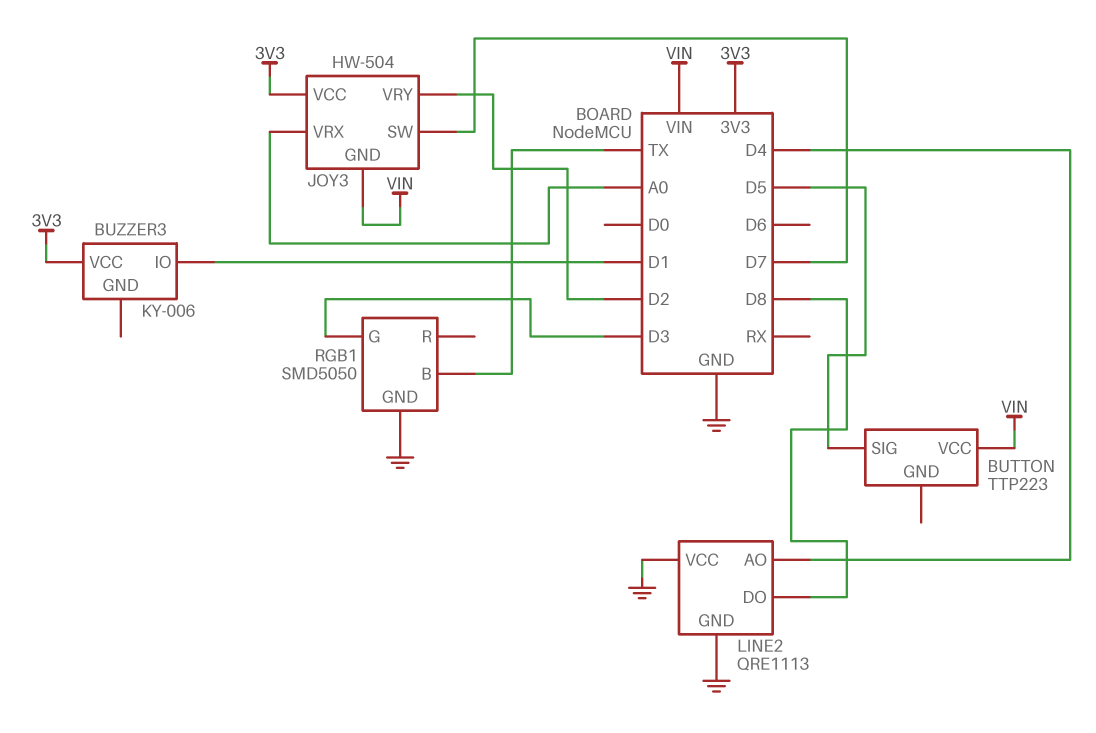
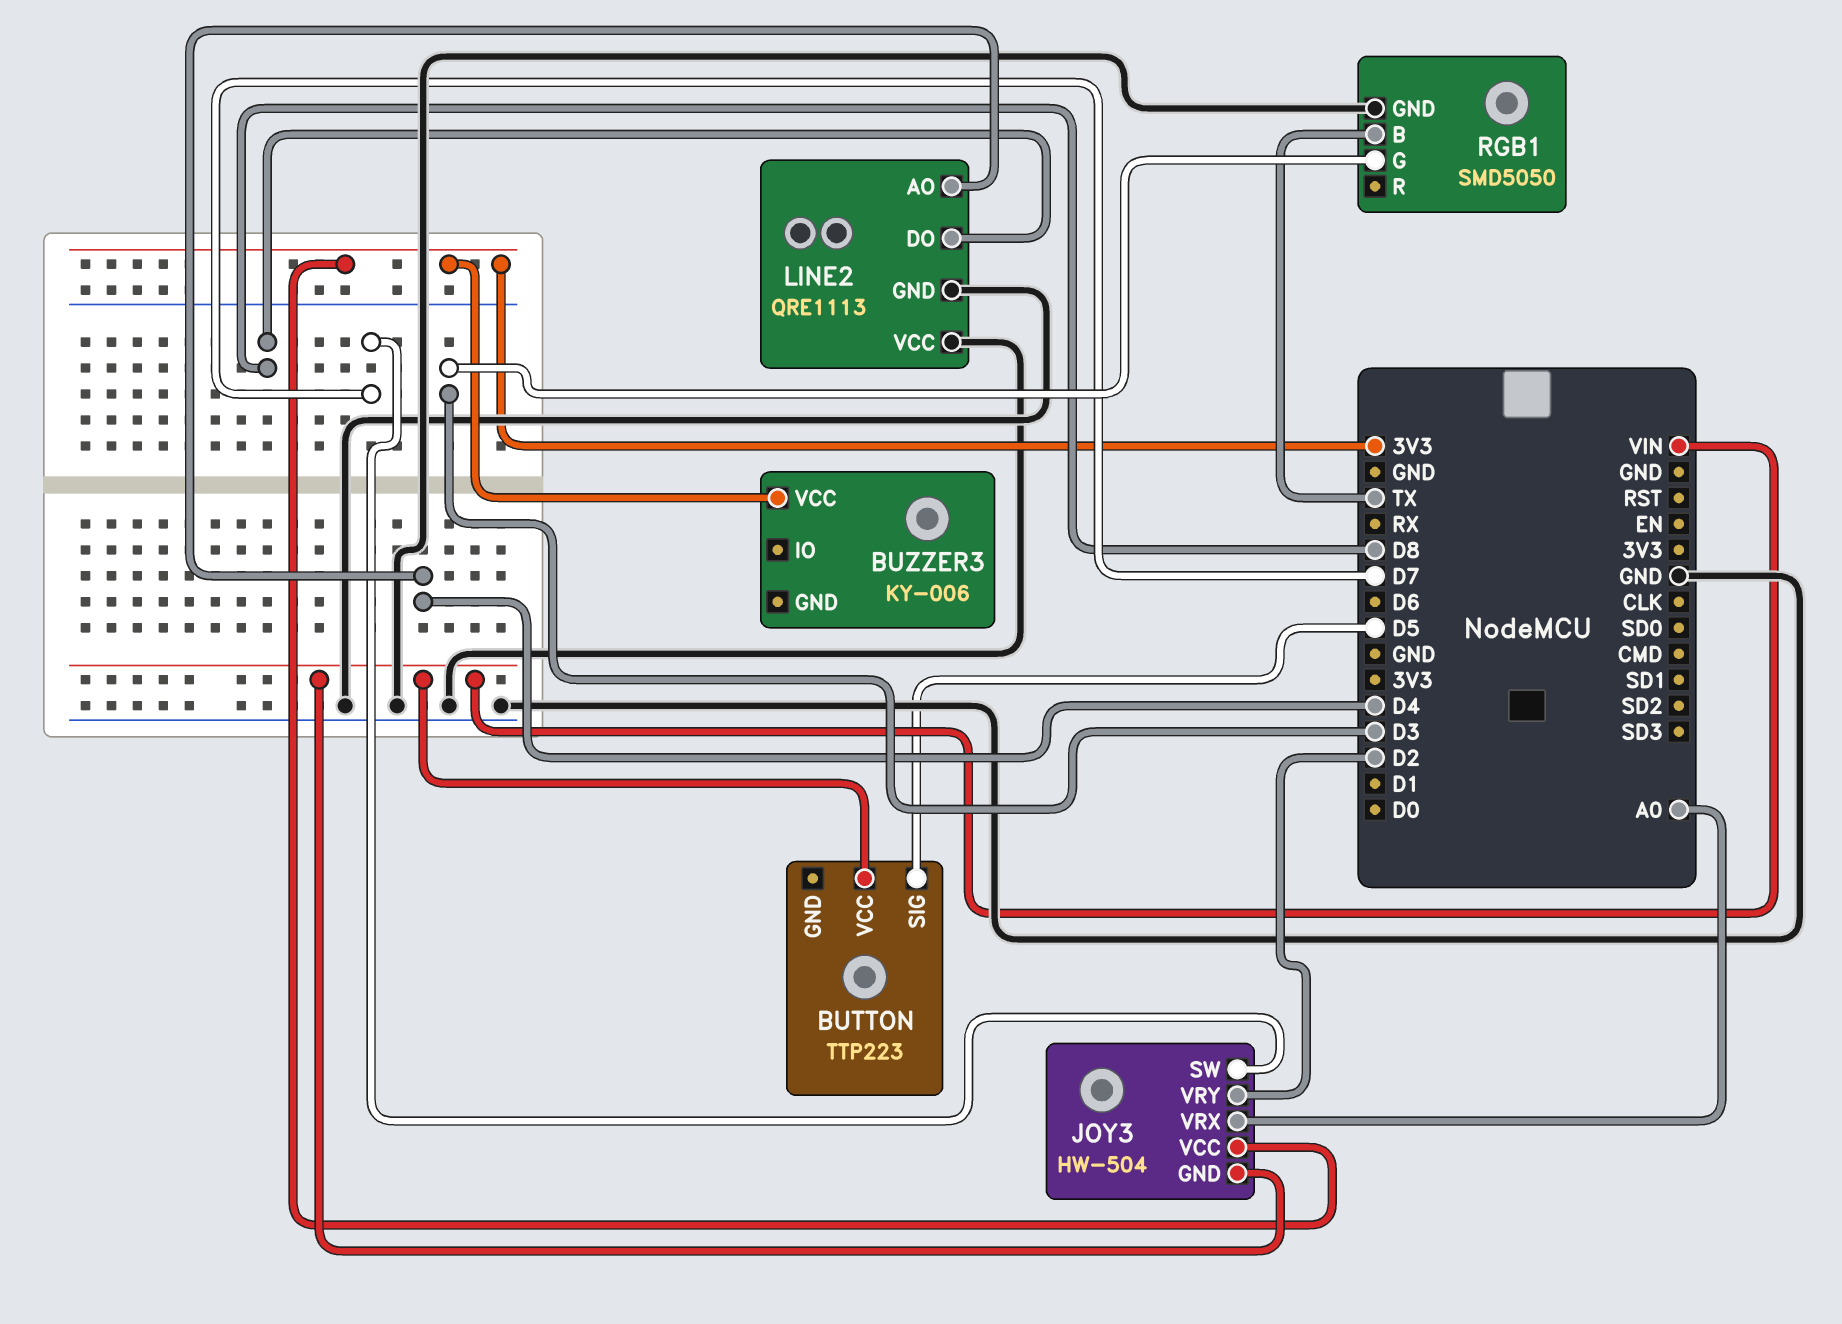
BUZZER3 pin IO: D1 -> none

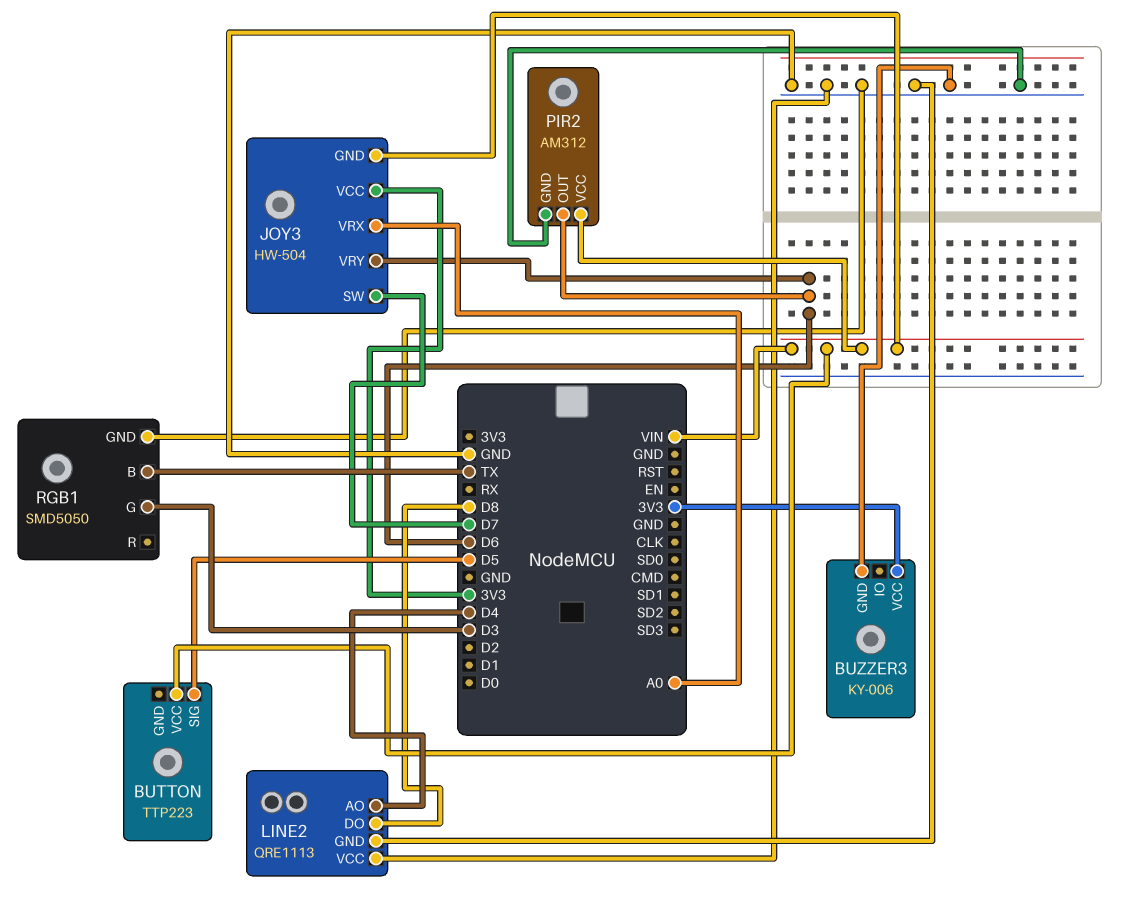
BUZZER3 pin GND: none -> GND
JOY3 pin VRY: D2 -> D6
PIR2: none -> AM312
PIR2 pin GND: none -> GND
PIR2 pin OUT: none -> D6
PIR2 pin VCC: none -> VIN

